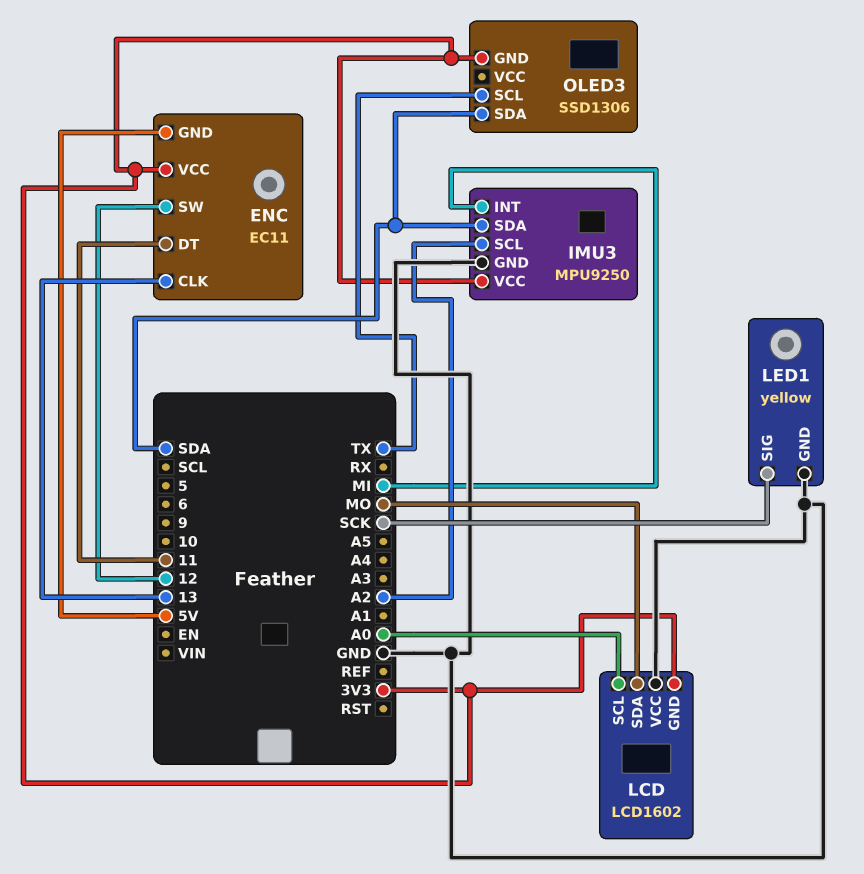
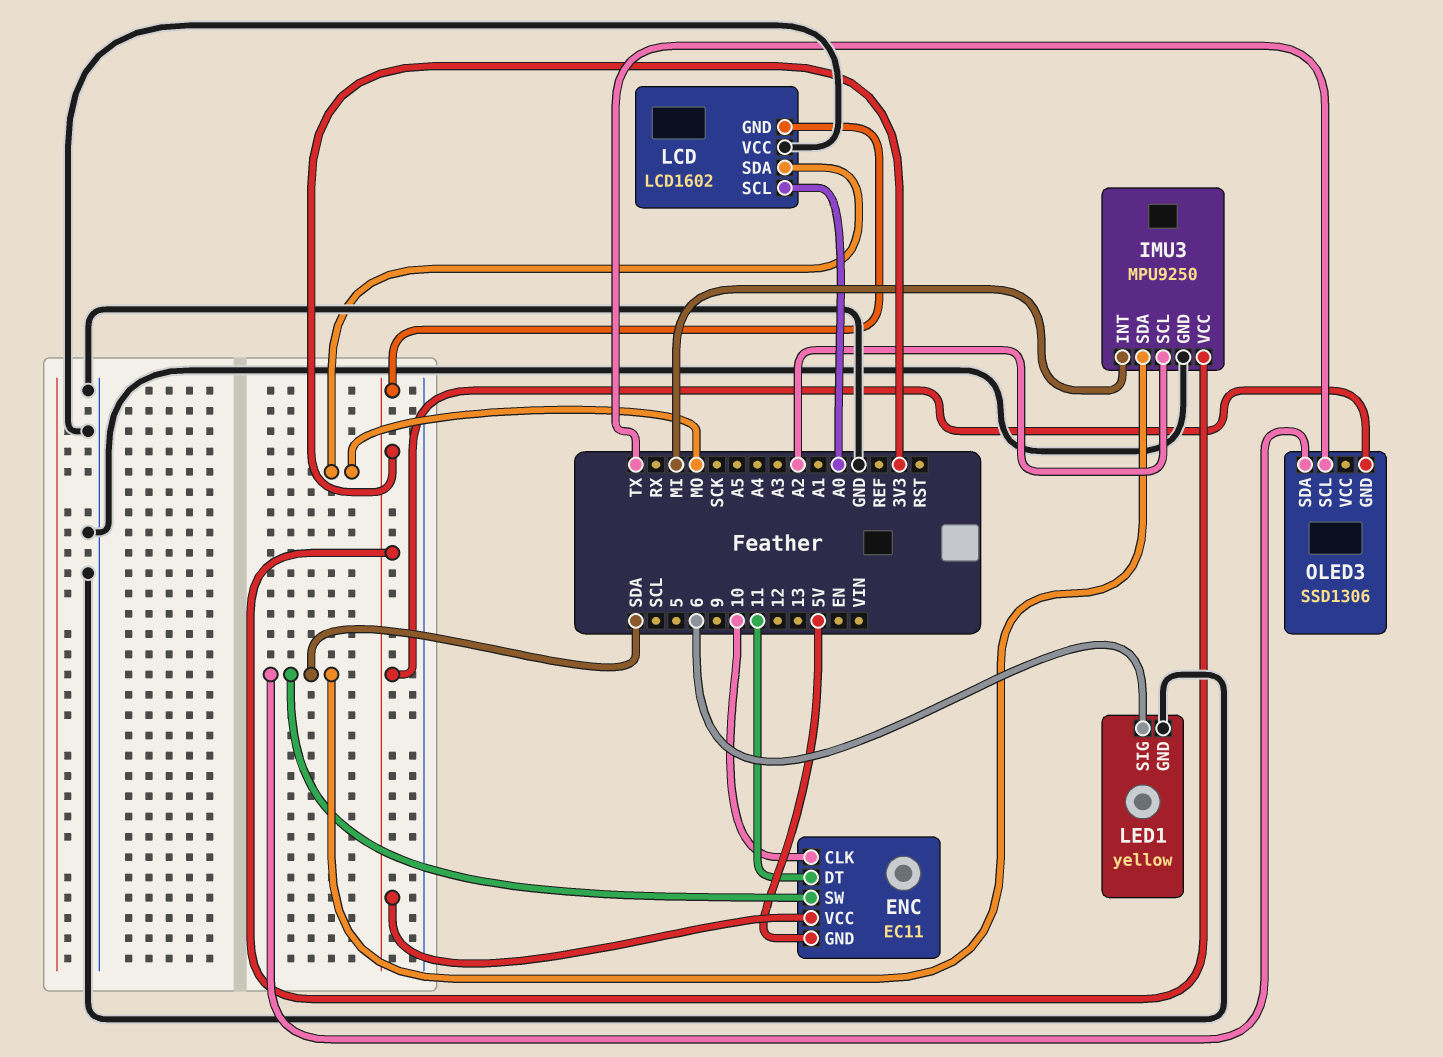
ENC pin CLK: 13 -> 10
ENC pin SW: 12 -> SDA
LED1 pin SIG: SCK -> 6

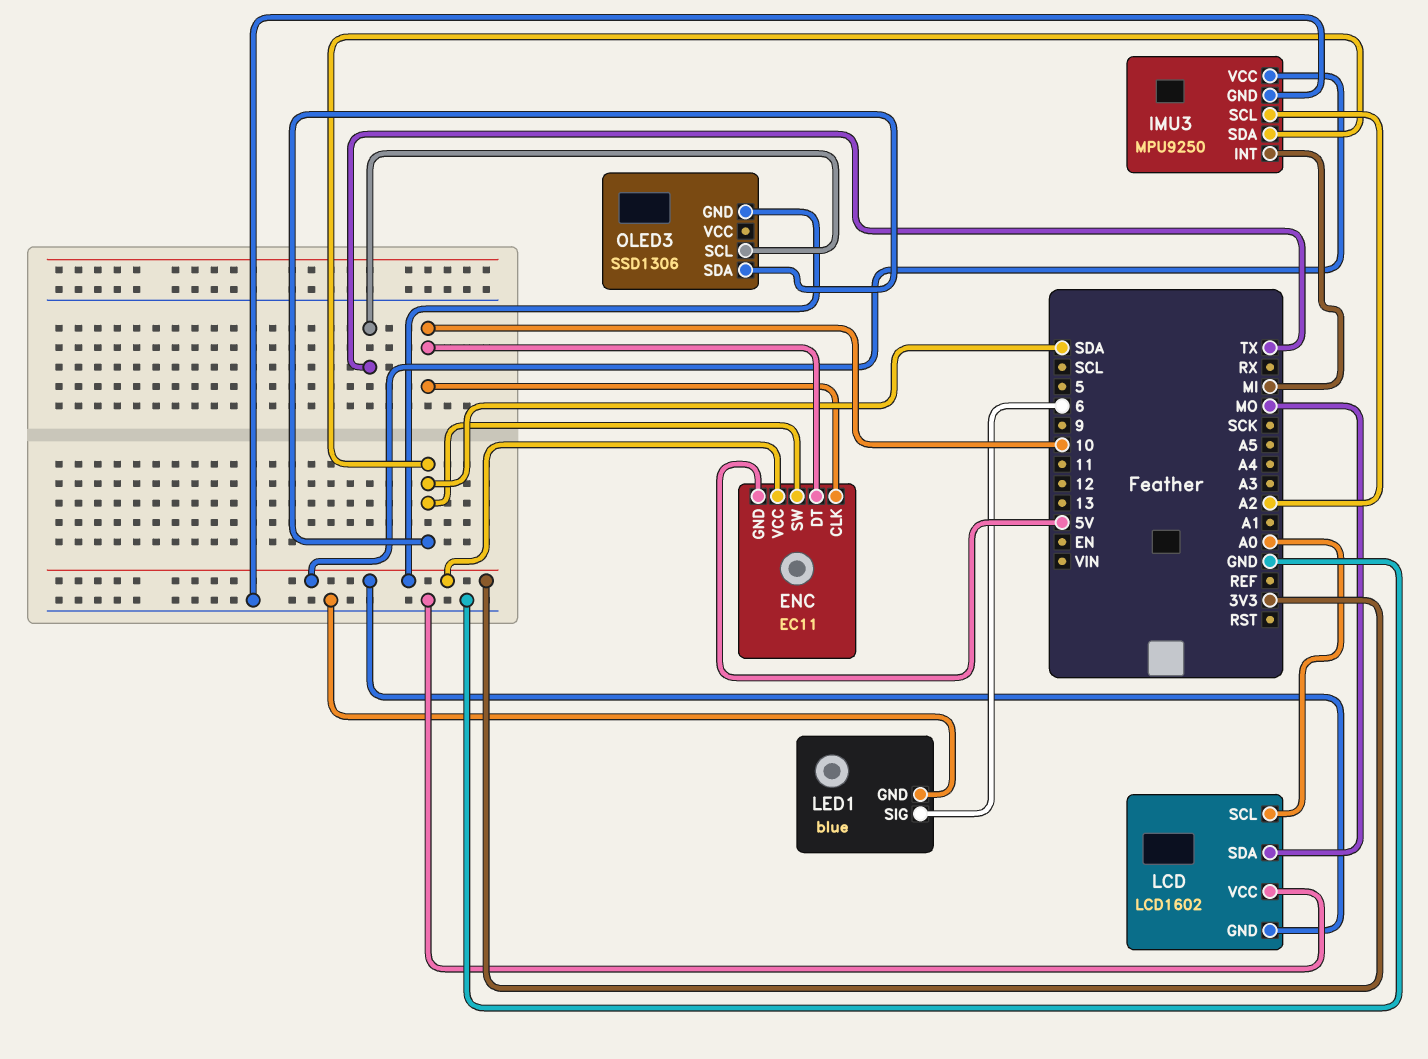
ENC pin DT: 11 -> 10
LED1: yellow -> blue

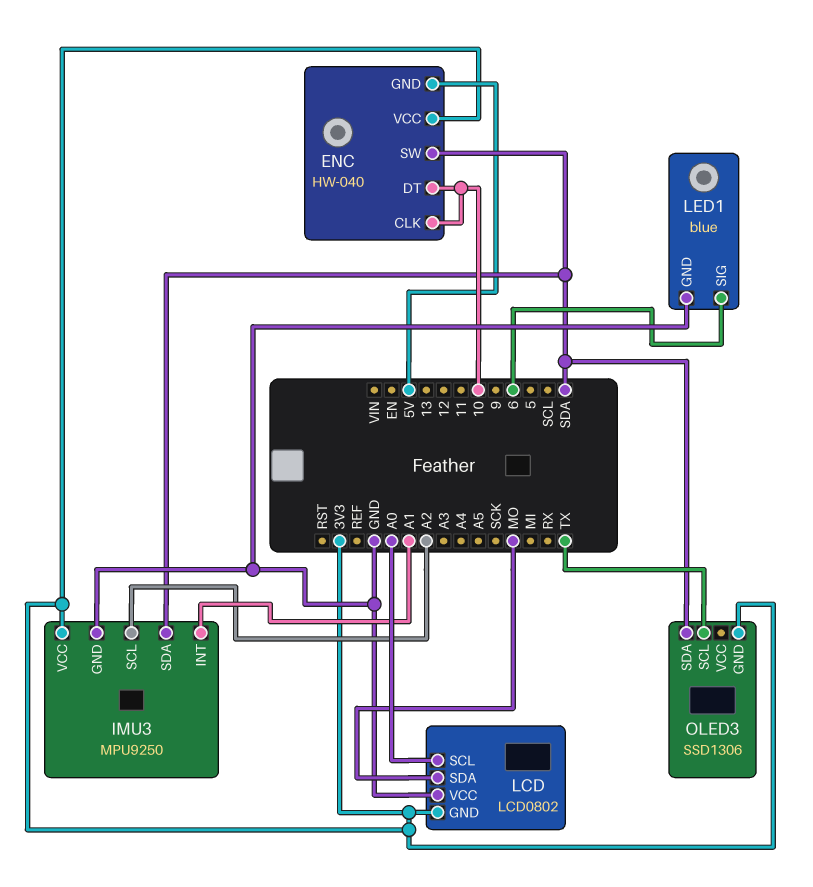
ENC: EC11 -> HW-040
IMU3 pin INT: MI -> A1
LCD: LCD1602 -> LCD0802

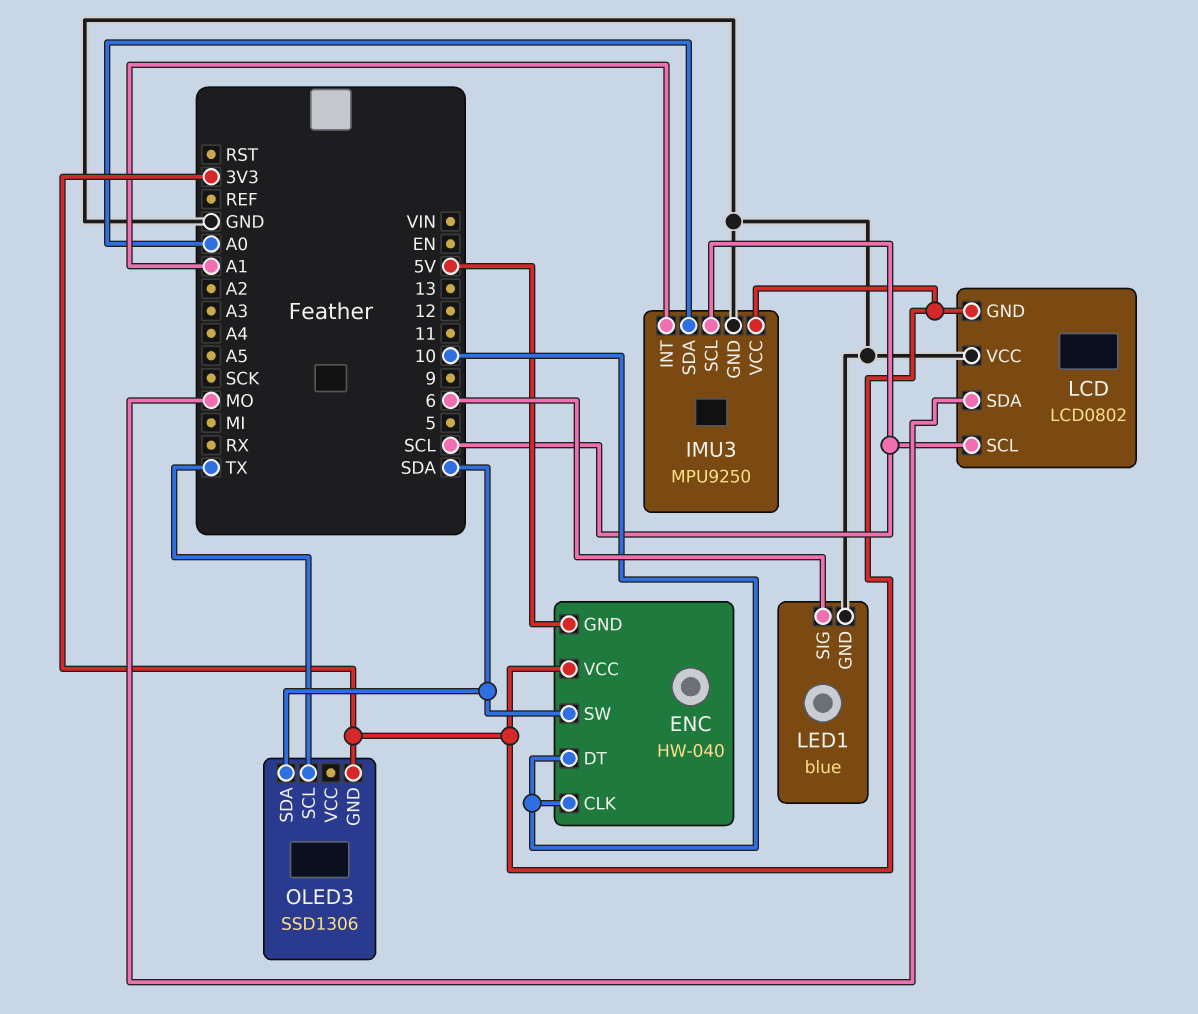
IMU3 pin SCL: A2 -> SCL
IMU3 pin SDA: SDA -> A0
LCD pin SCL: A0 -> SCL

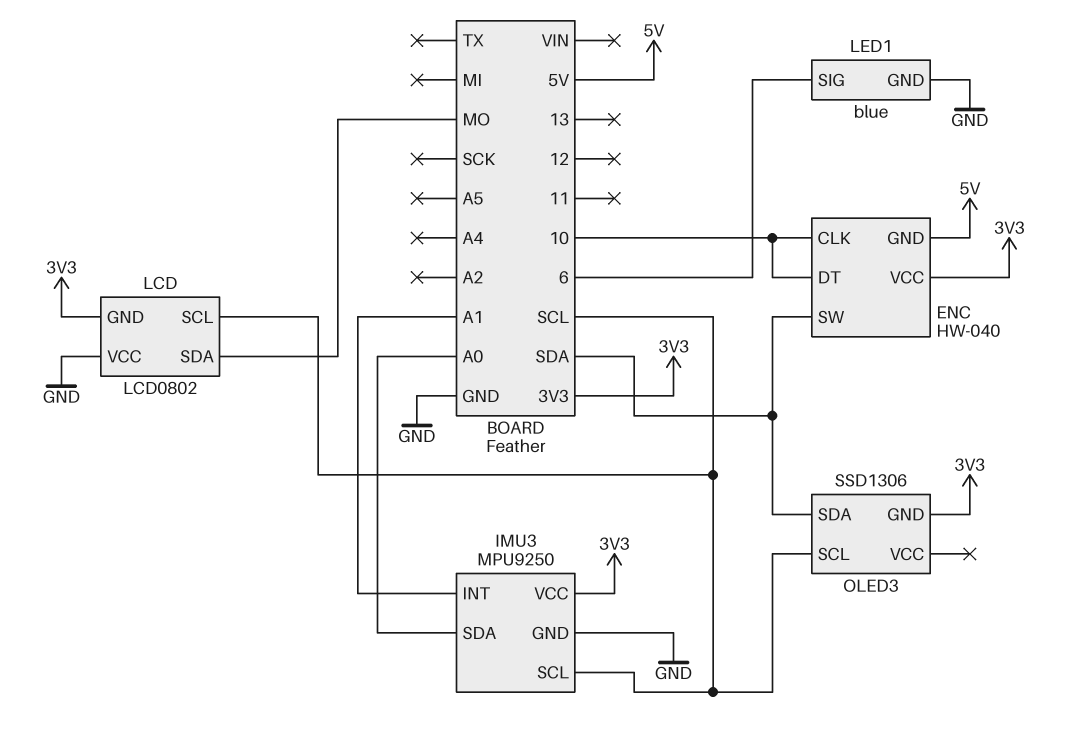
OLED3 pin SCL: TX -> SCL

